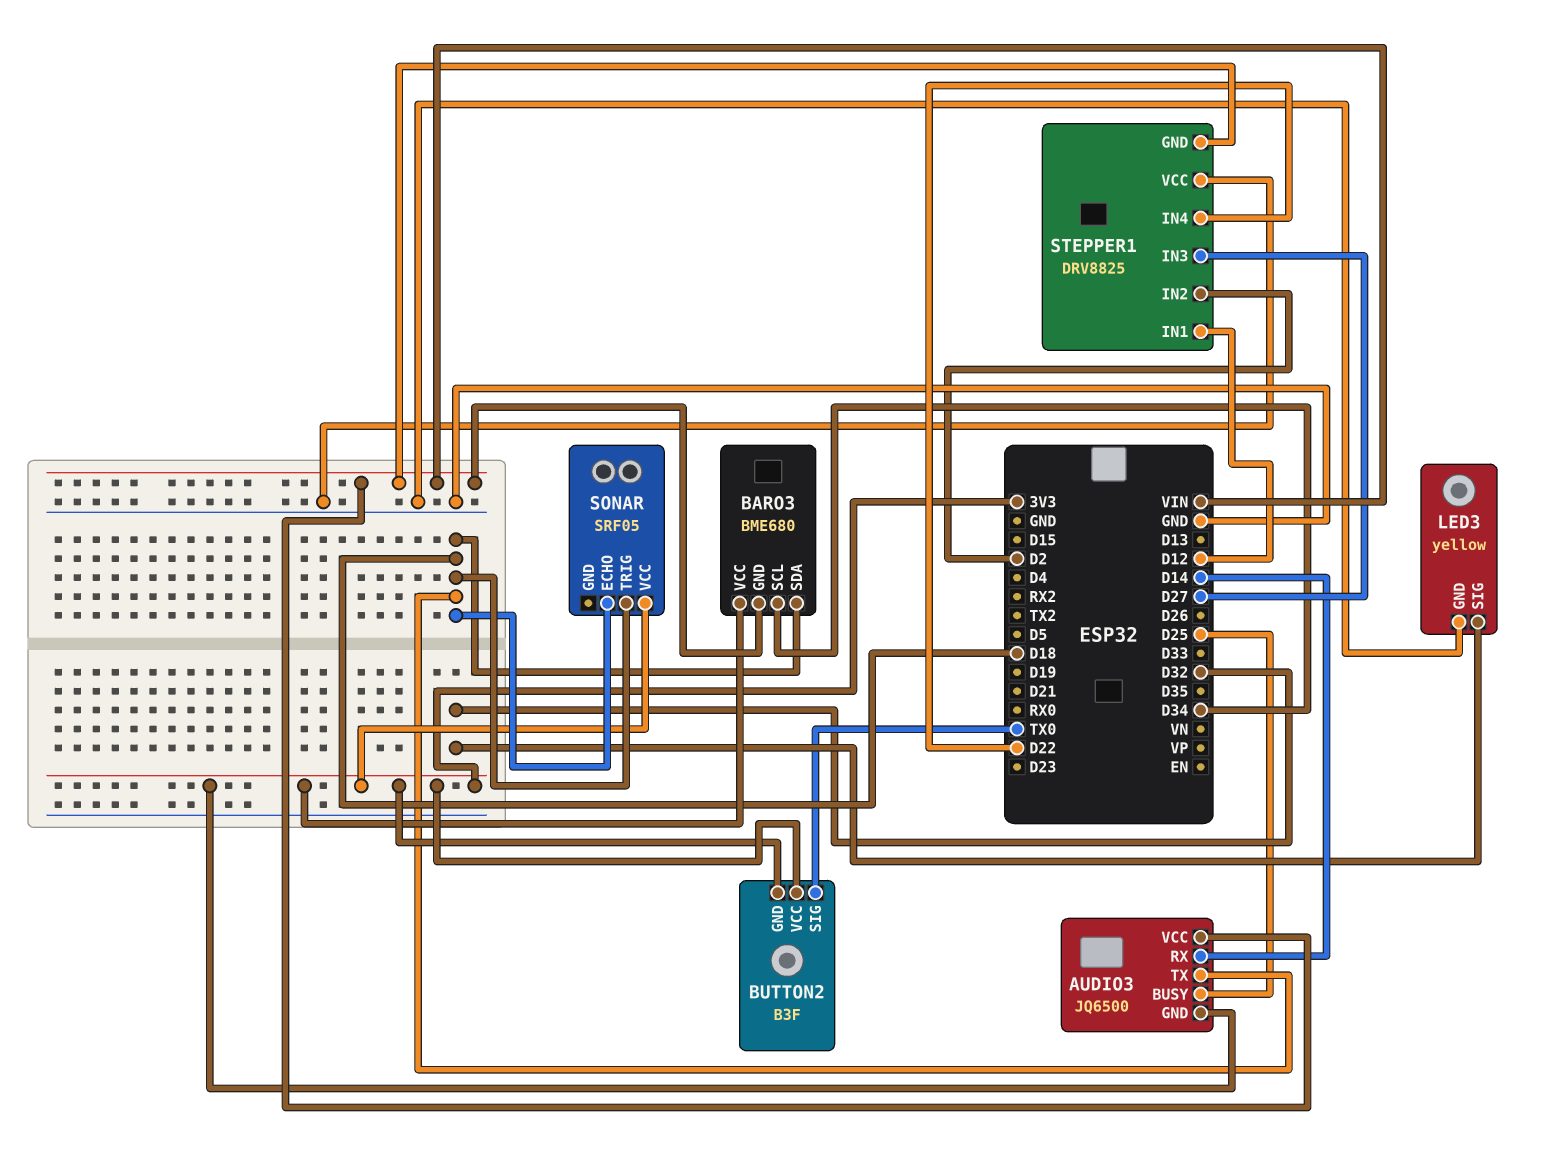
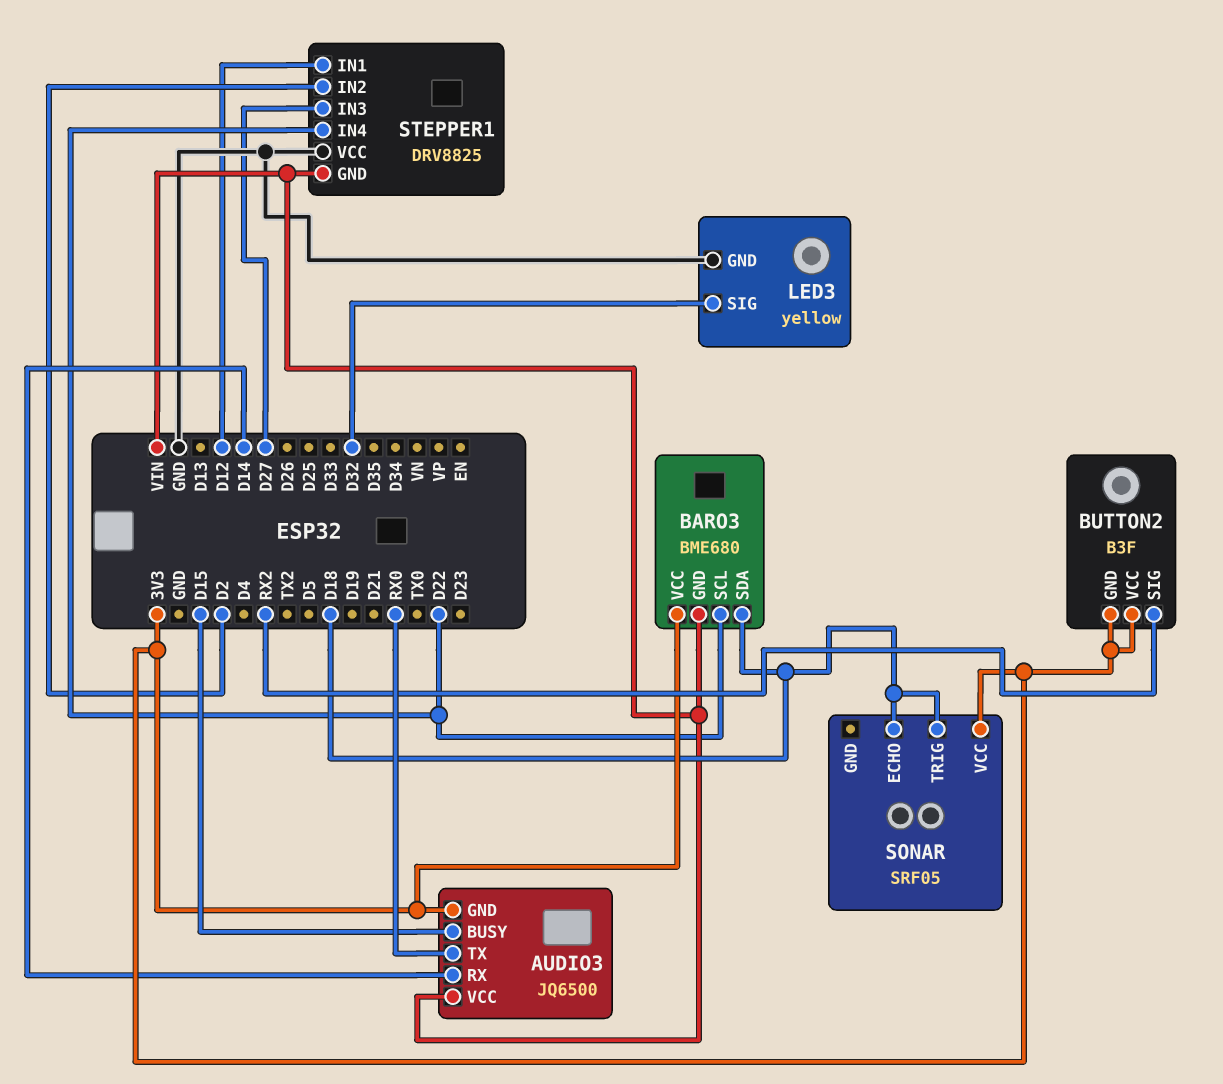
AUDIO3 pin BUSY: D25 -> D15
AUDIO3 pin TX: D18 -> RX0
BARO3 pin SCL: D34 -> D22
BUTTON2 pin SIG: TX0 -> RX2

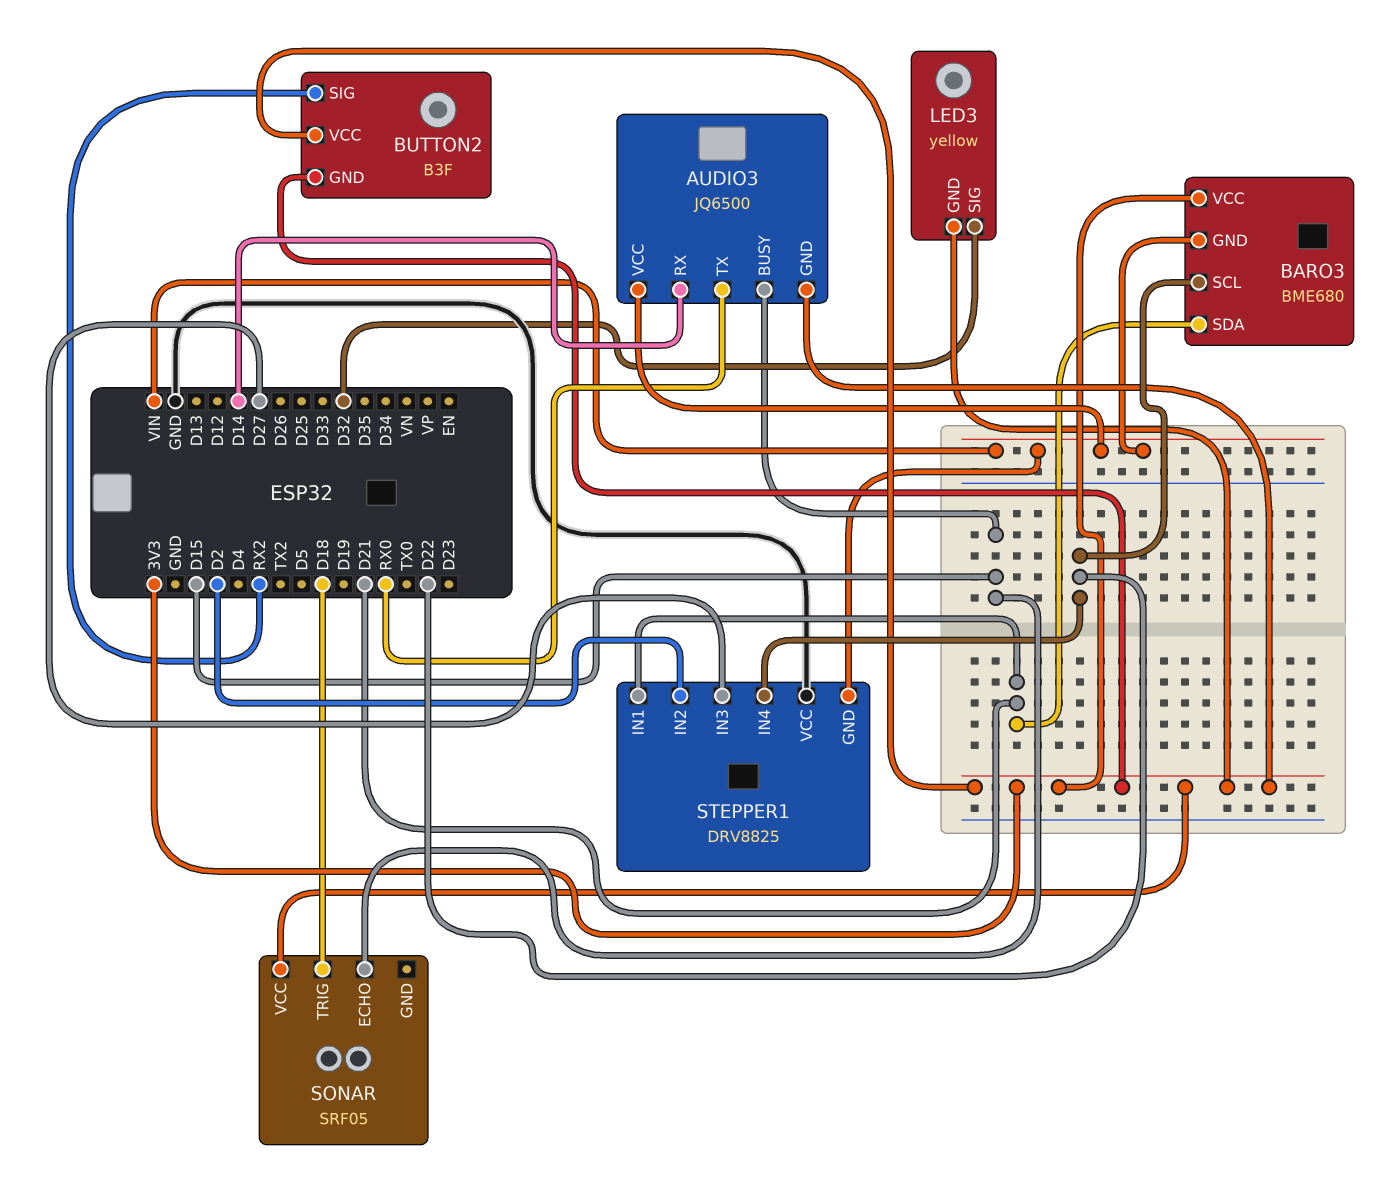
BARO3 pin SDA: D18 -> D21
LED3 pin GND: GND -> 3V3
SONAR pin ECHO: D18 -> D15
STEPPER1 pin IN1: D12 -> D21

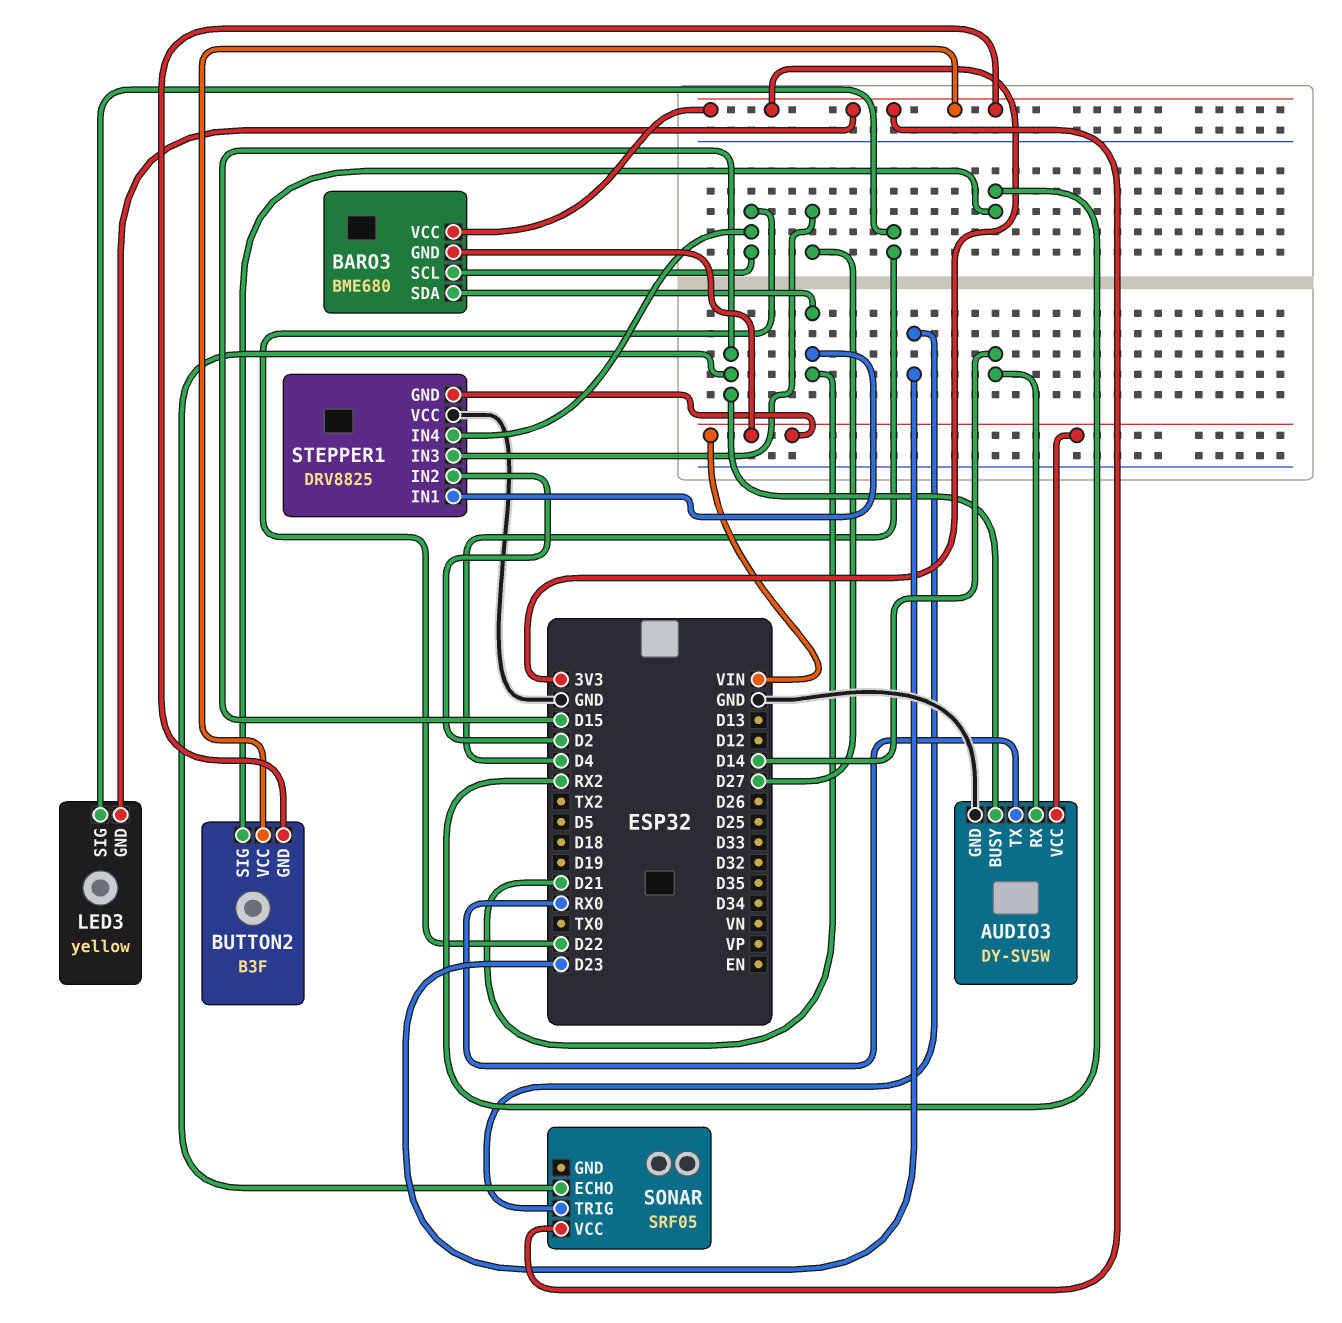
AUDIO3: JQ6500 -> DY-SV5W
AUDIO3 pin GND: 3V3 -> GND
LED3 pin SIG: D32 -> D4
SONAR pin TRIG: D18 -> D23

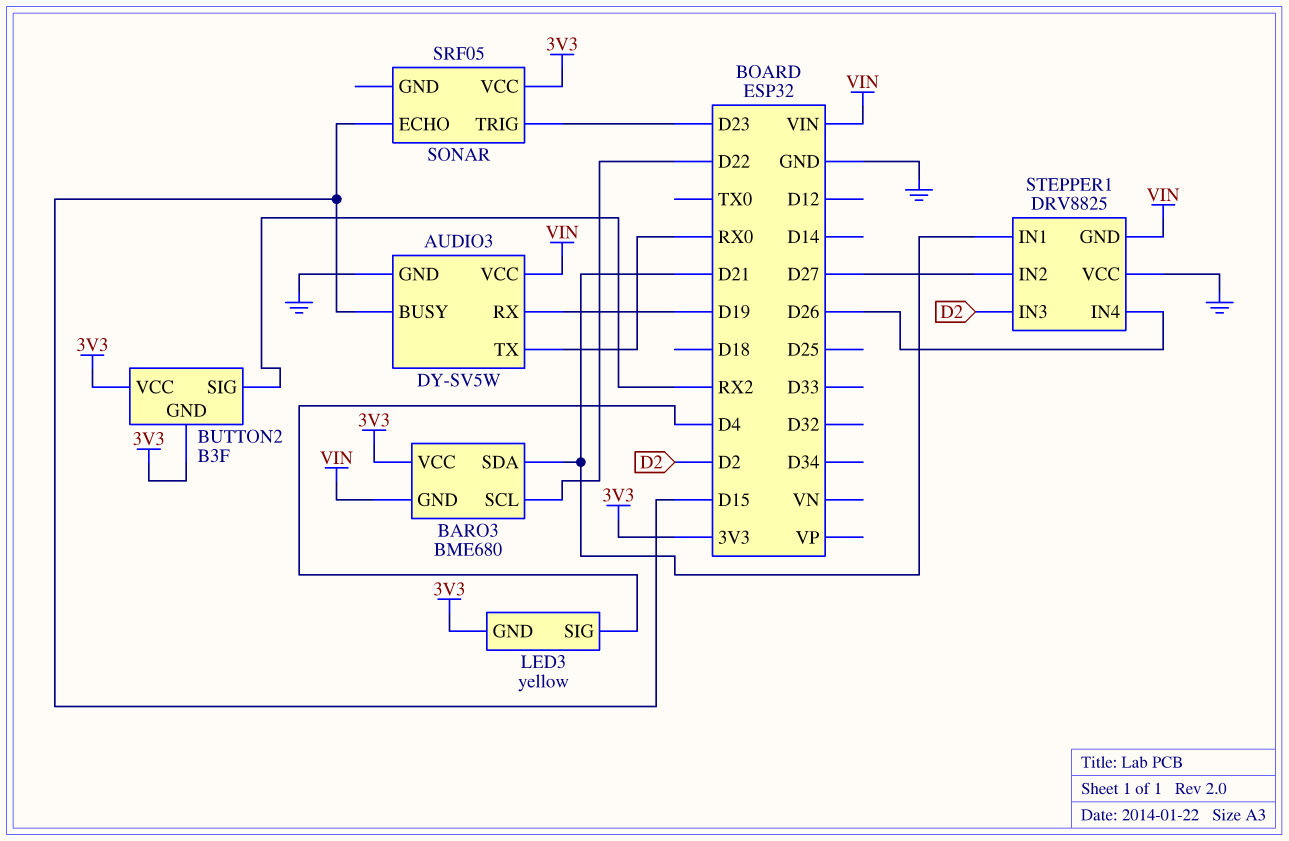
AUDIO3 pin RX: D14 -> D19
STEPPER1 pin IN2: D2 -> D27
STEPPER1 pin IN3: D27 -> D2
STEPPER1 pin IN4: D22 -> D26

